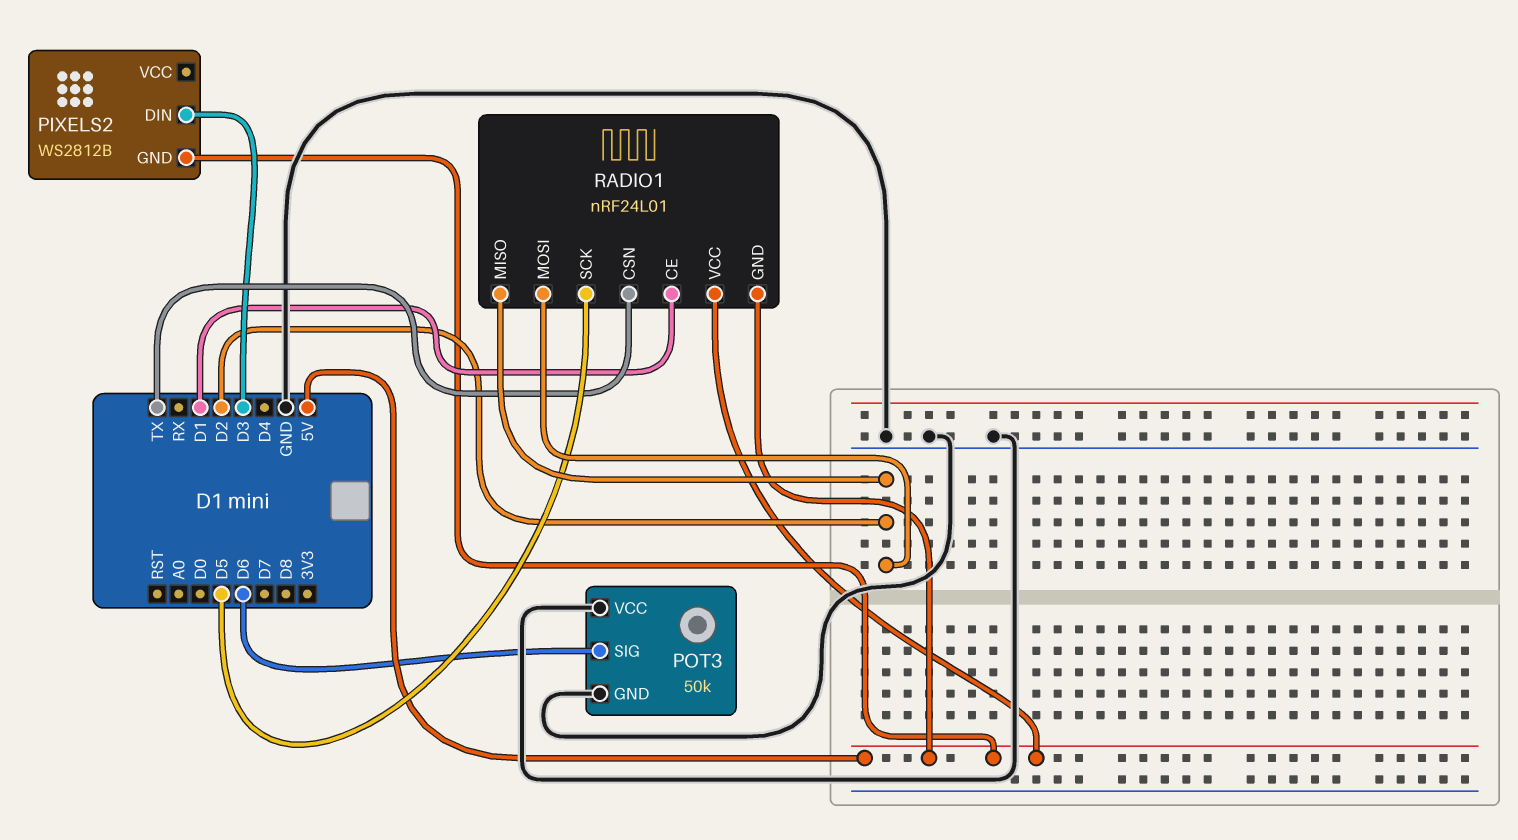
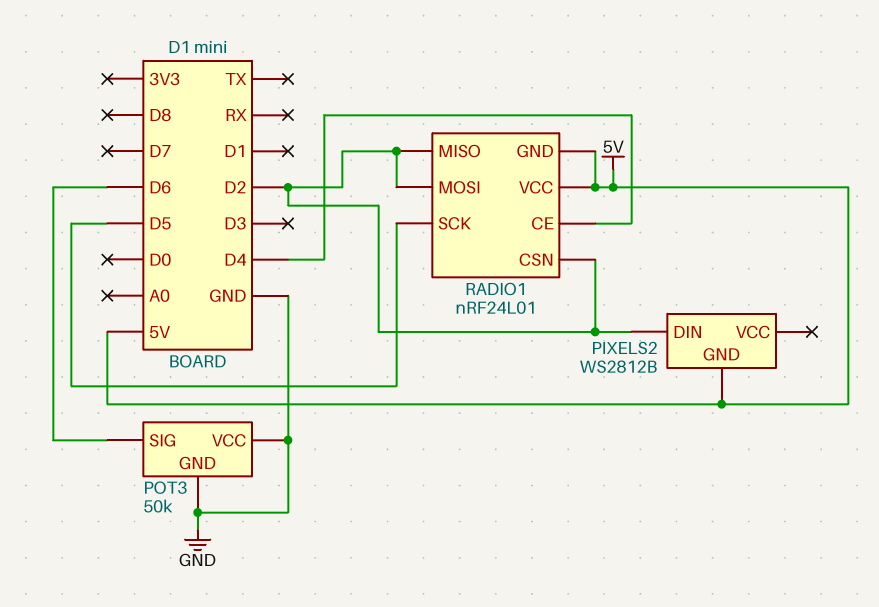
PIXELS2 pin DIN: D3 -> D2
RADIO1 pin CE: D1 -> D4
RADIO1 pin CSN: TX -> D2

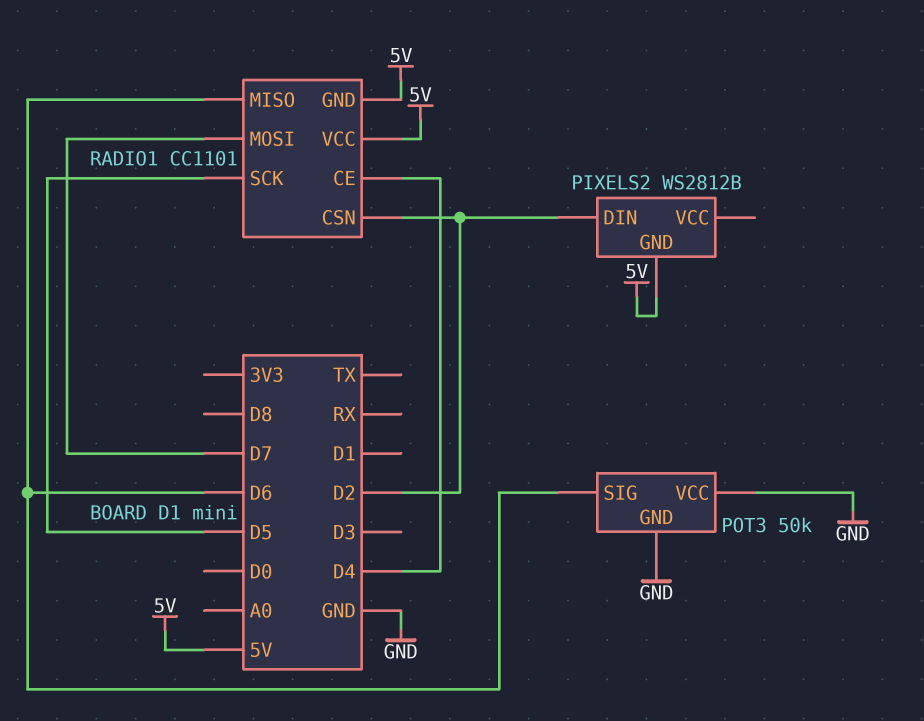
RADIO1: nRF24L01 -> CC1101
RADIO1 pin MISO: D2 -> D6
RADIO1 pin MOSI: D2 -> D7

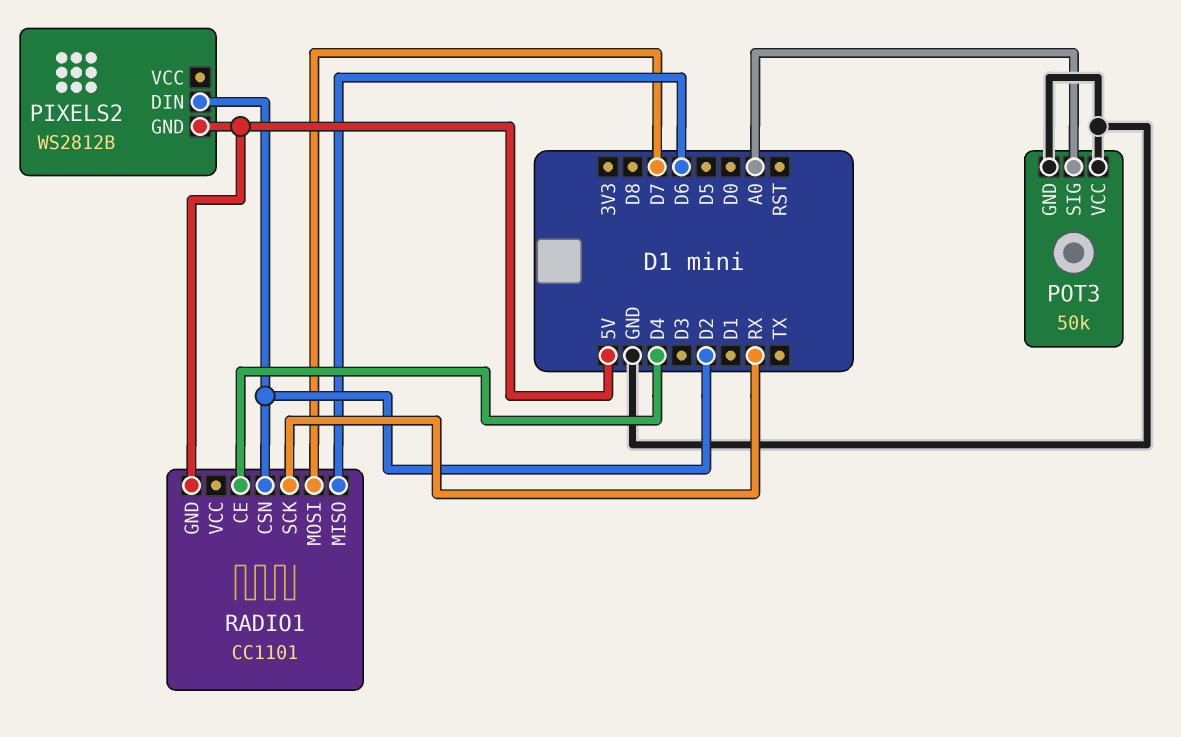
POT3 pin SIG: D6 -> A0
RADIO1 pin SCK: D5 -> RX
RADIO1 pin VCC: 5V -> none

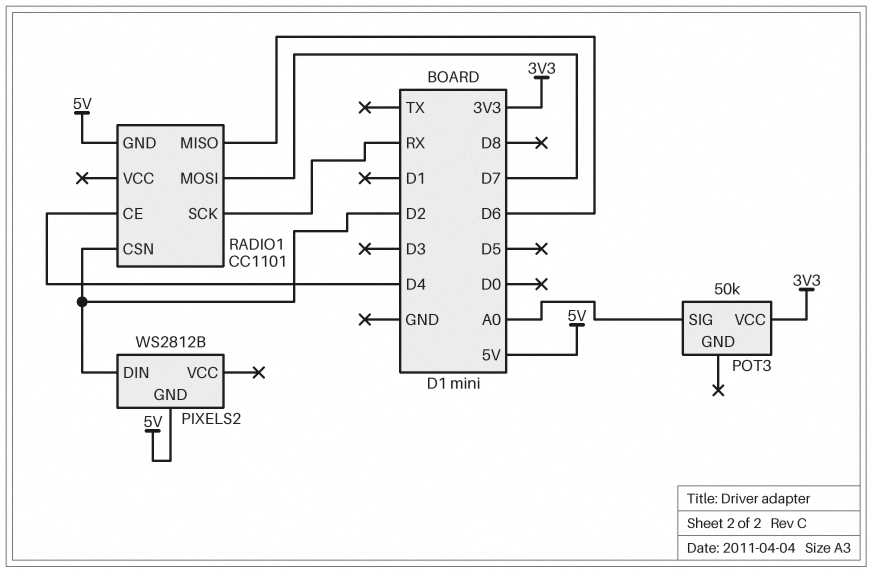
POT3 pin GND: GND -> none
POT3 pin VCC: GND -> 3V3

